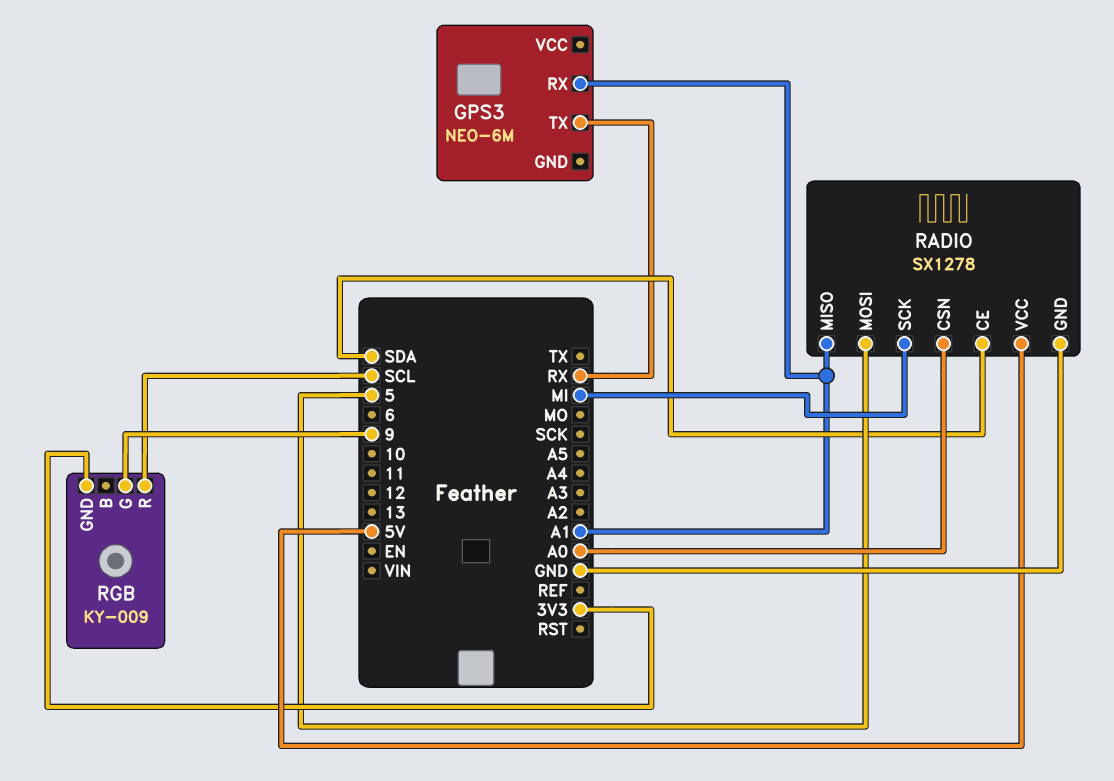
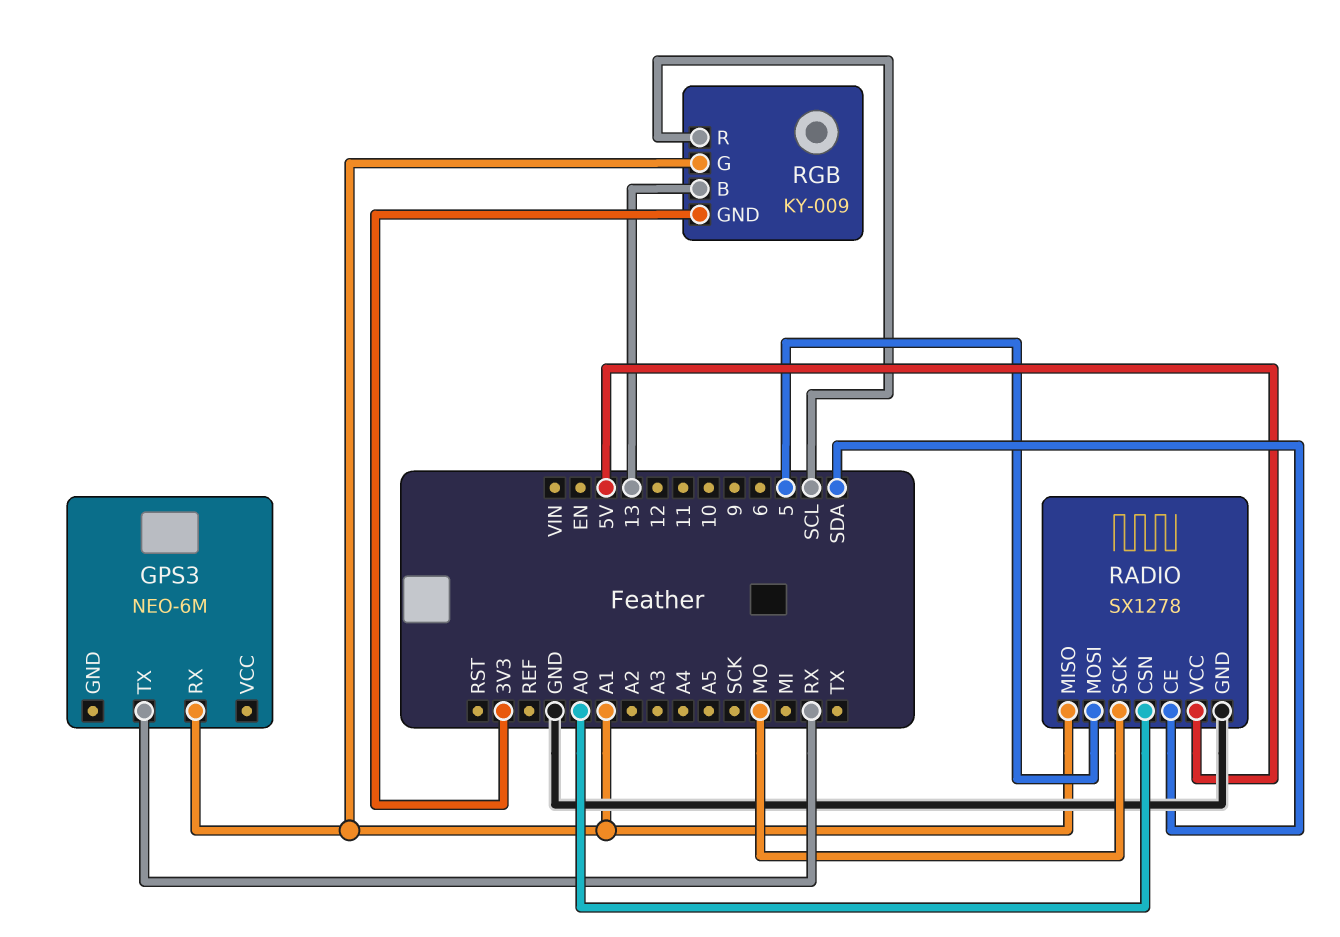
RADIO pin SCK: MI -> MO
RGB pin B: none -> 13
RGB pin G: 9 -> A1

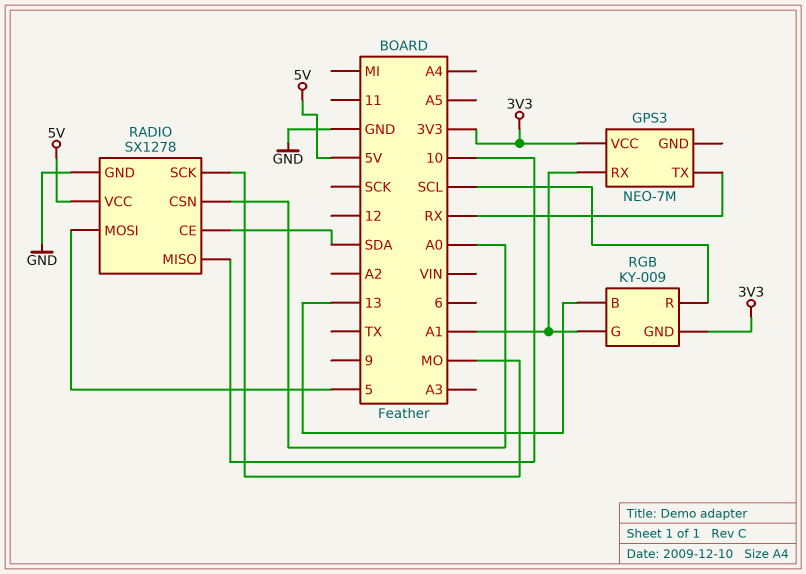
GPS3: NEO-6M -> NEO-7M
GPS3 pin VCC: none -> 3V3
RADIO pin MISO: A1 -> 10

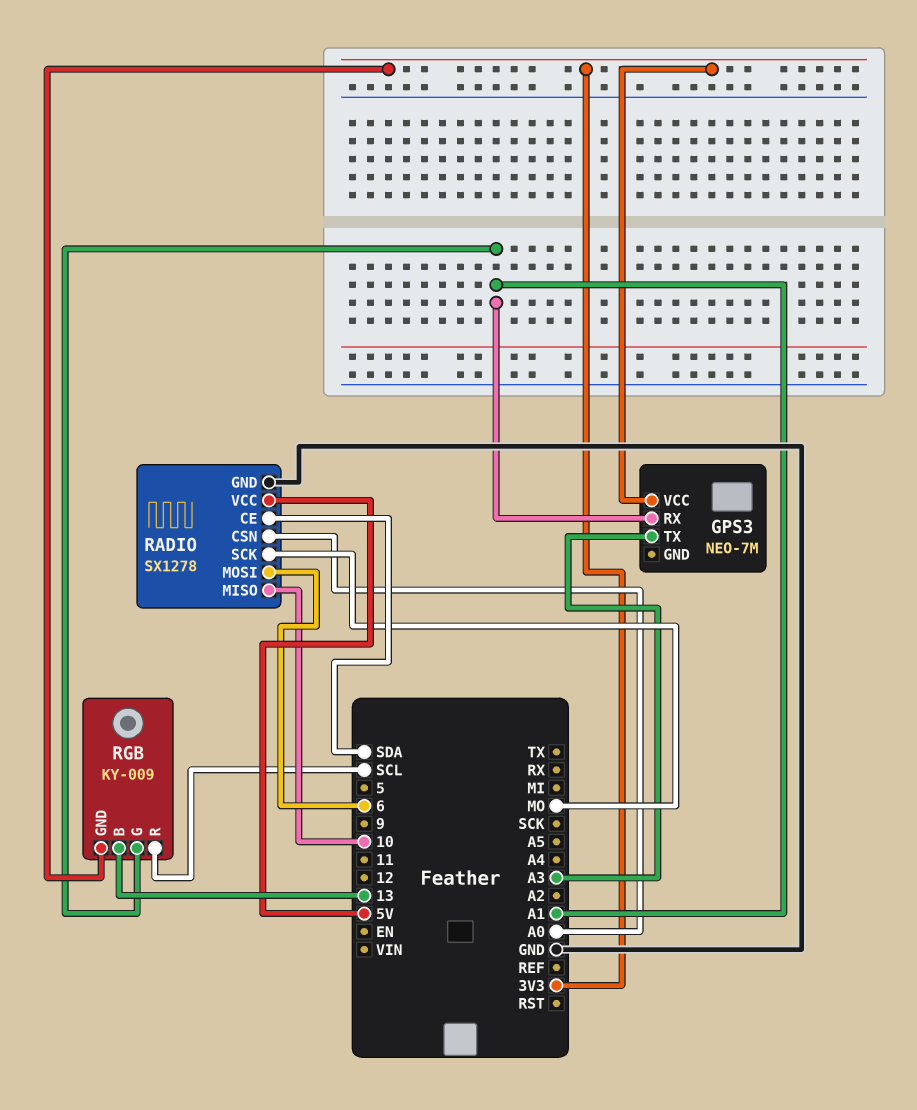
GPS3 pin TX: RX -> A3
RADIO pin MOSI: 5 -> 6

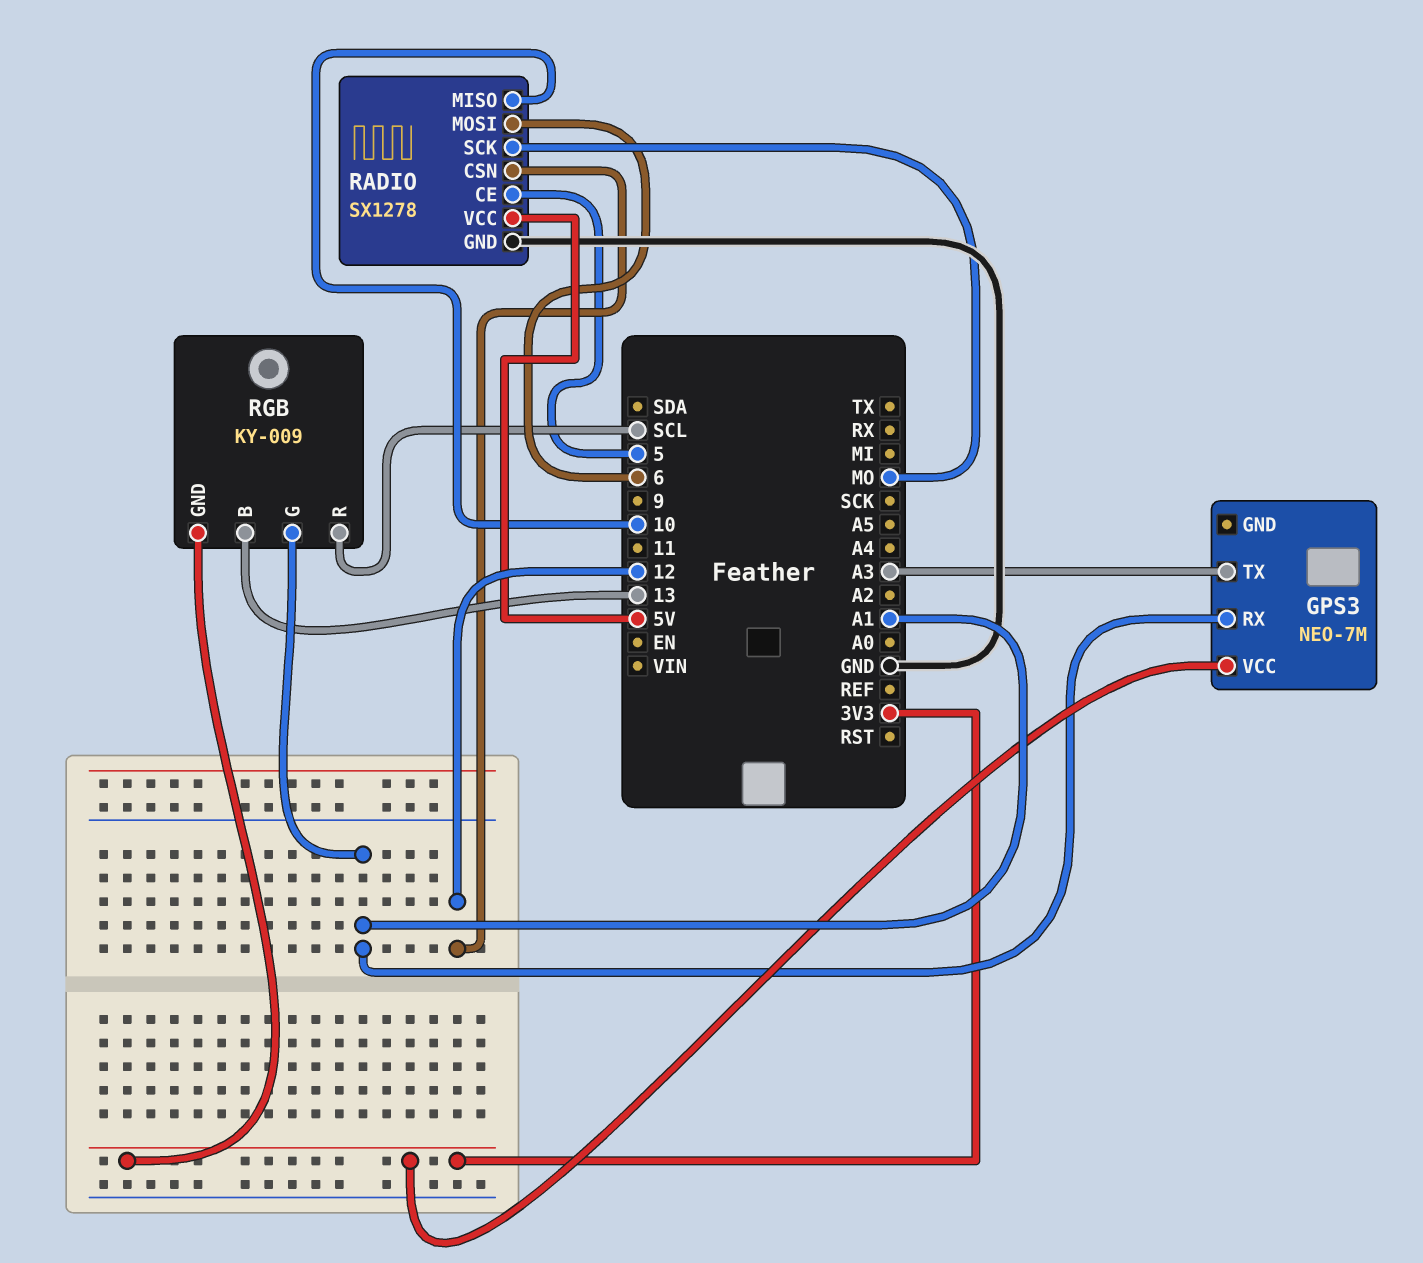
RADIO pin CE: SDA -> 5
RADIO pin CSN: A0 -> 12

